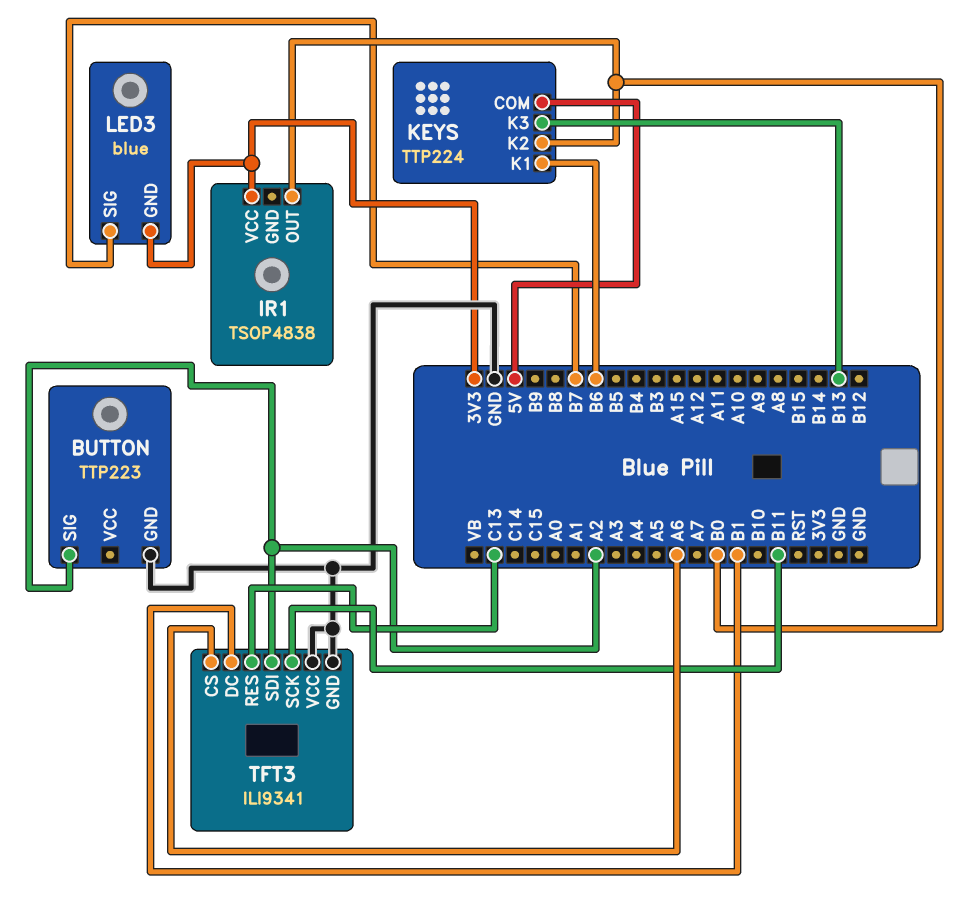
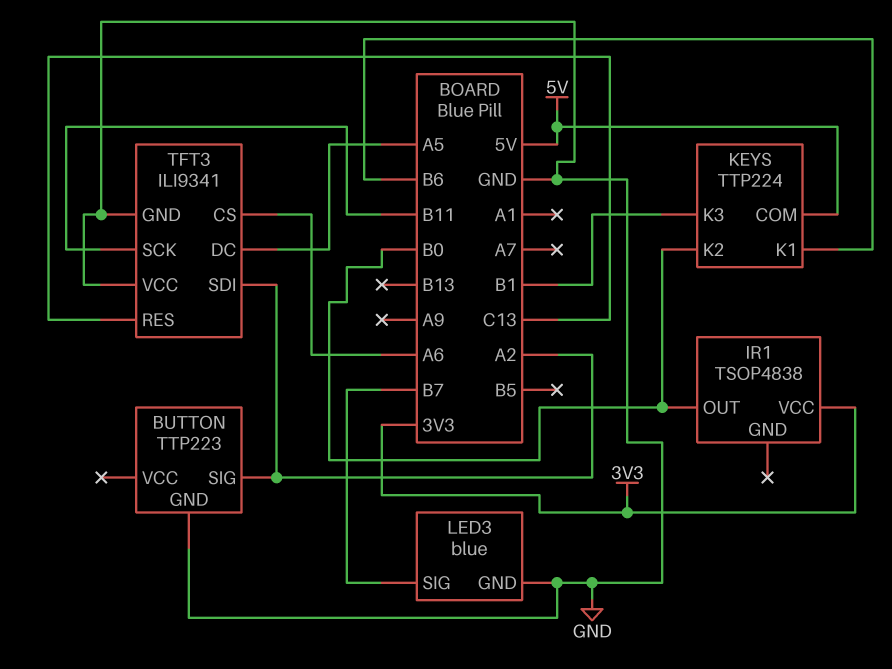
KEYS pin K3: B13 -> B1
LED3 pin GND: 3V3 -> GND
TFT3 pin DC: B1 -> A5

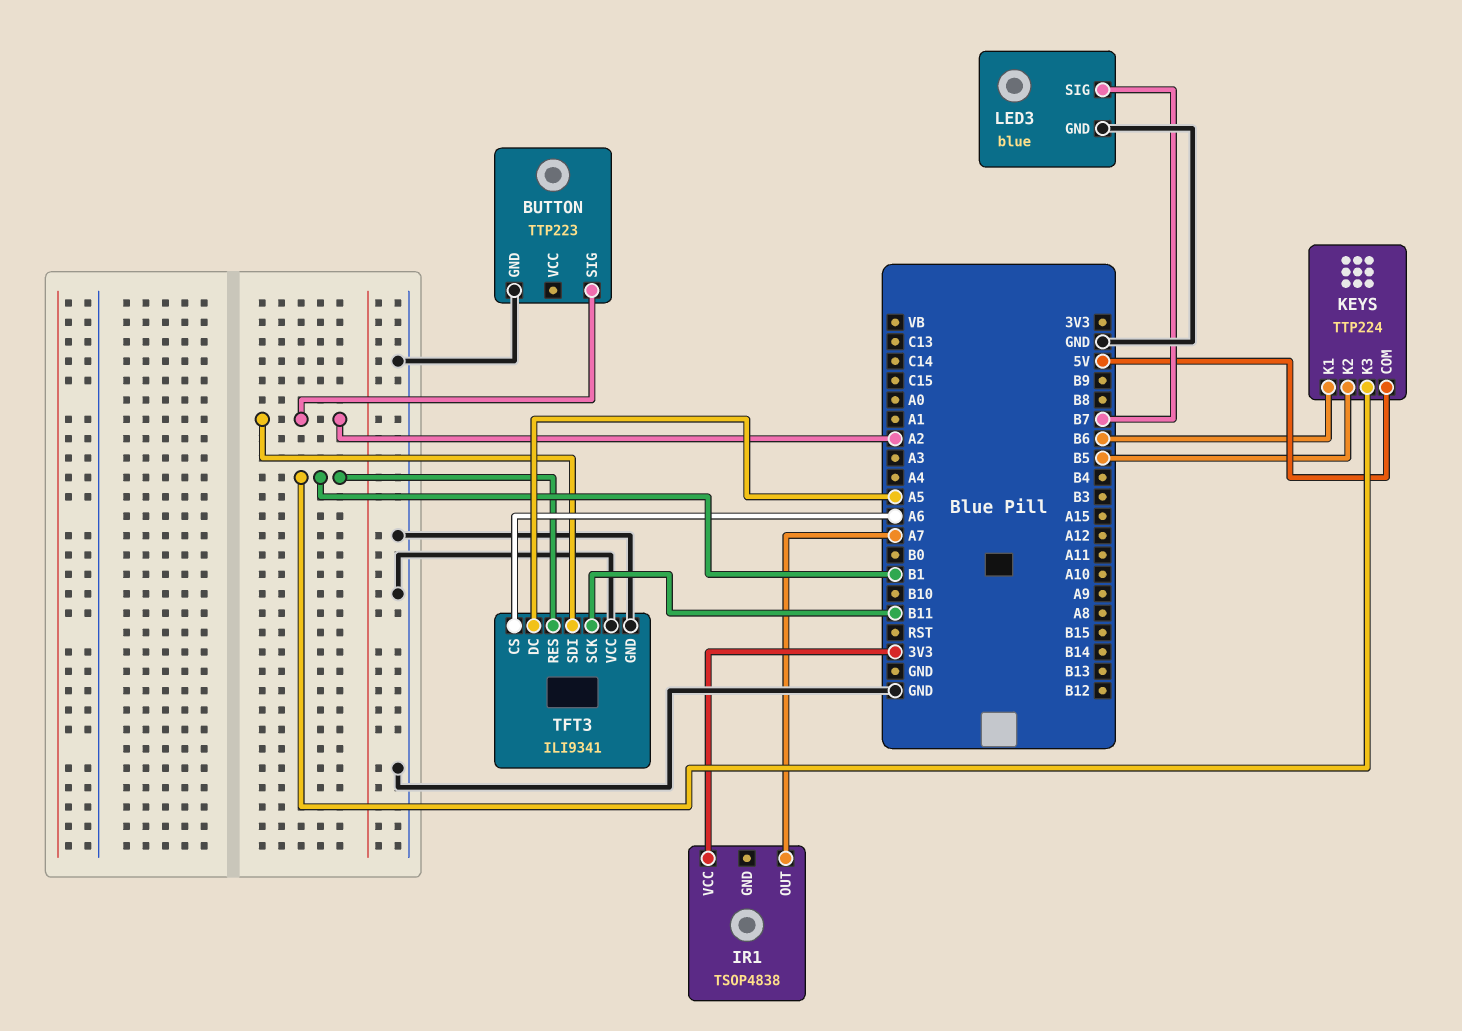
IR1 pin OUT: B0 -> A7
KEYS pin K2: B0 -> B5
TFT3 pin RES: C13 -> B1

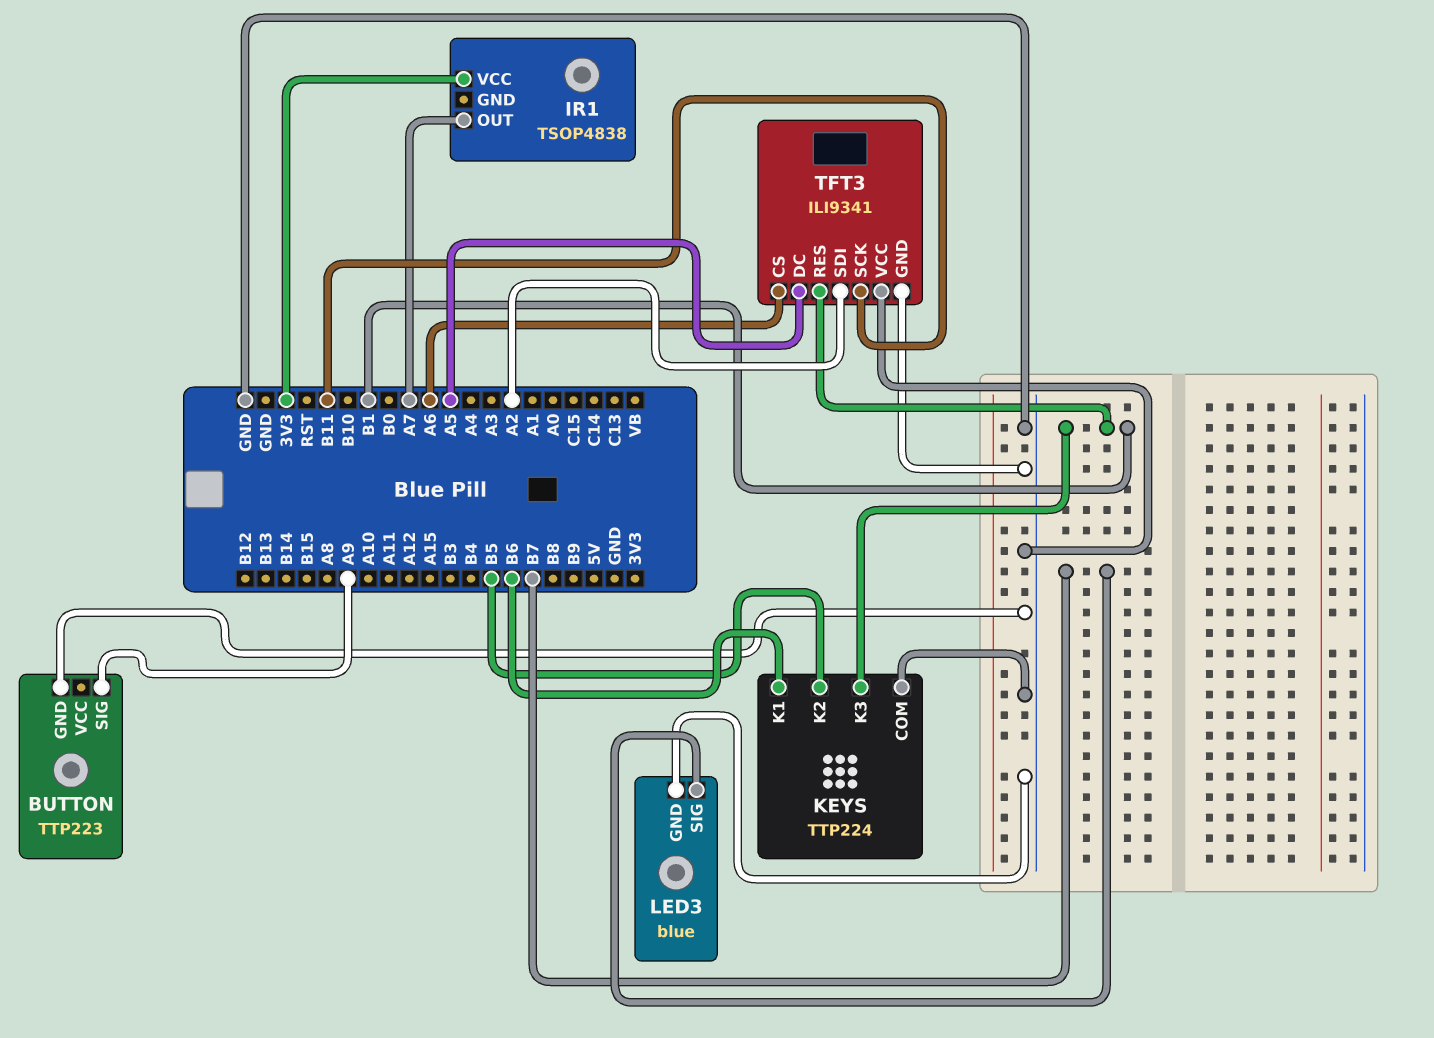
BUTTON pin SIG: A2 -> A9
KEYS pin COM: 5V -> GND

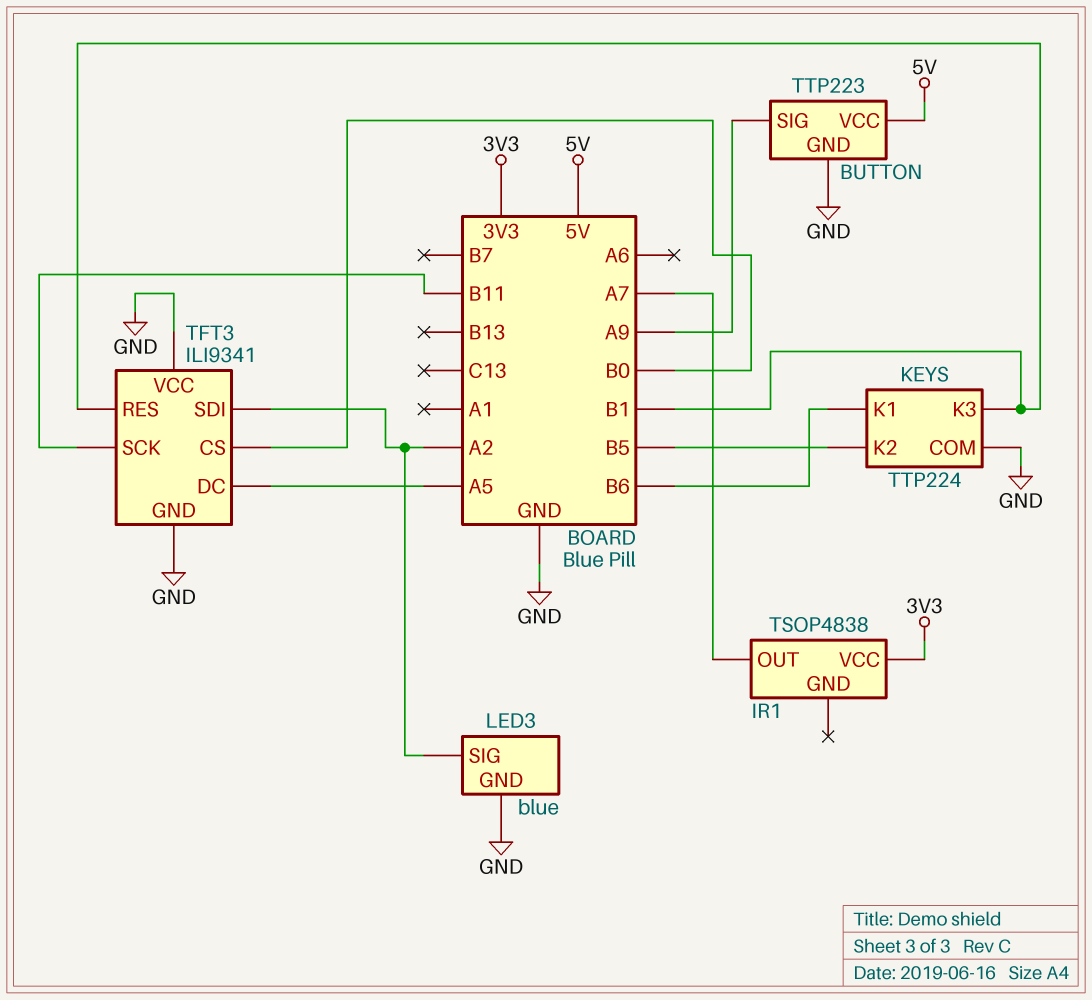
BUTTON pin VCC: none -> 5V
LED3 pin SIG: B7 -> A2
TFT3 pin CS: A6 -> B0

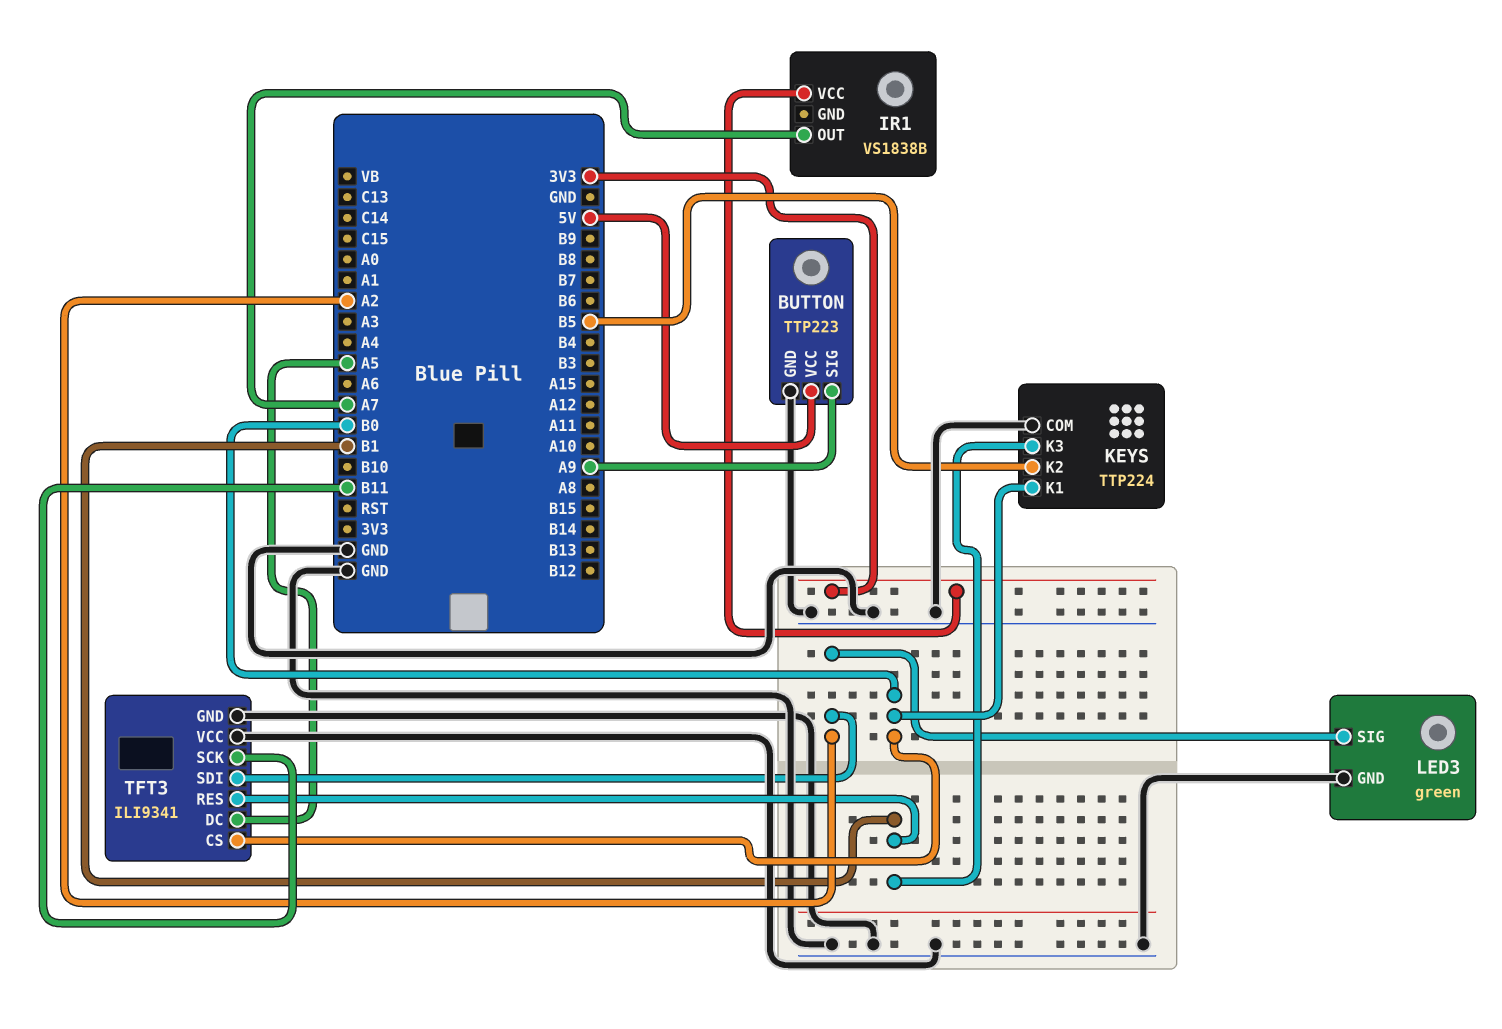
IR1: TSOP4838 -> VS1838B
KEYS pin K1: B6 -> B0
LED3: blue -> green

